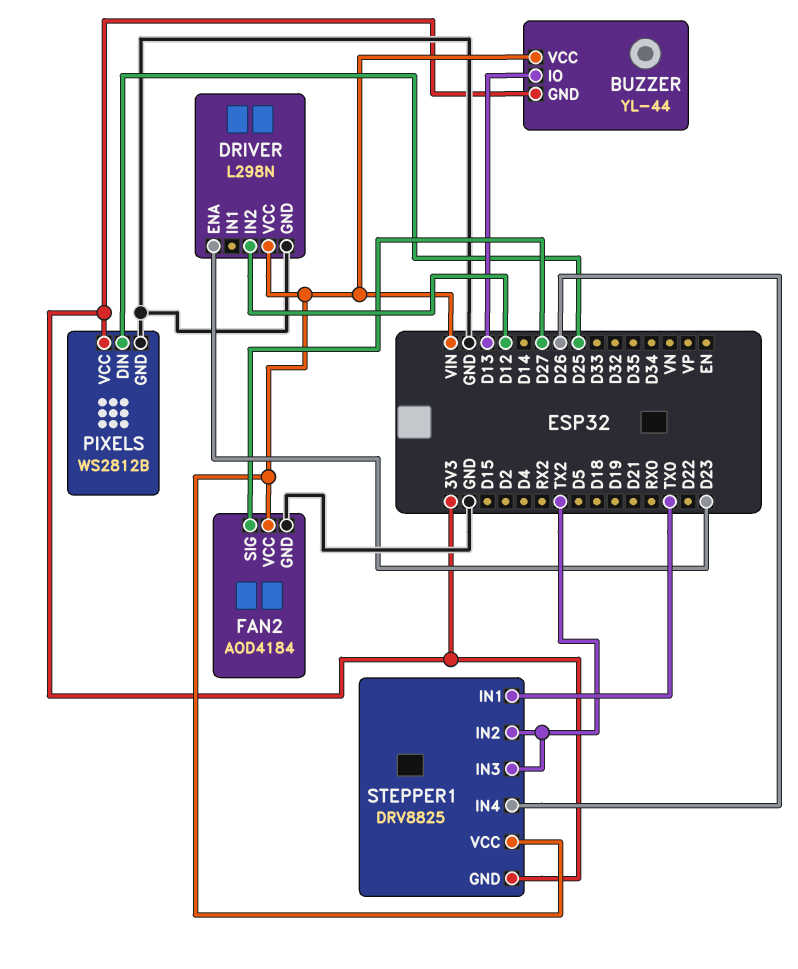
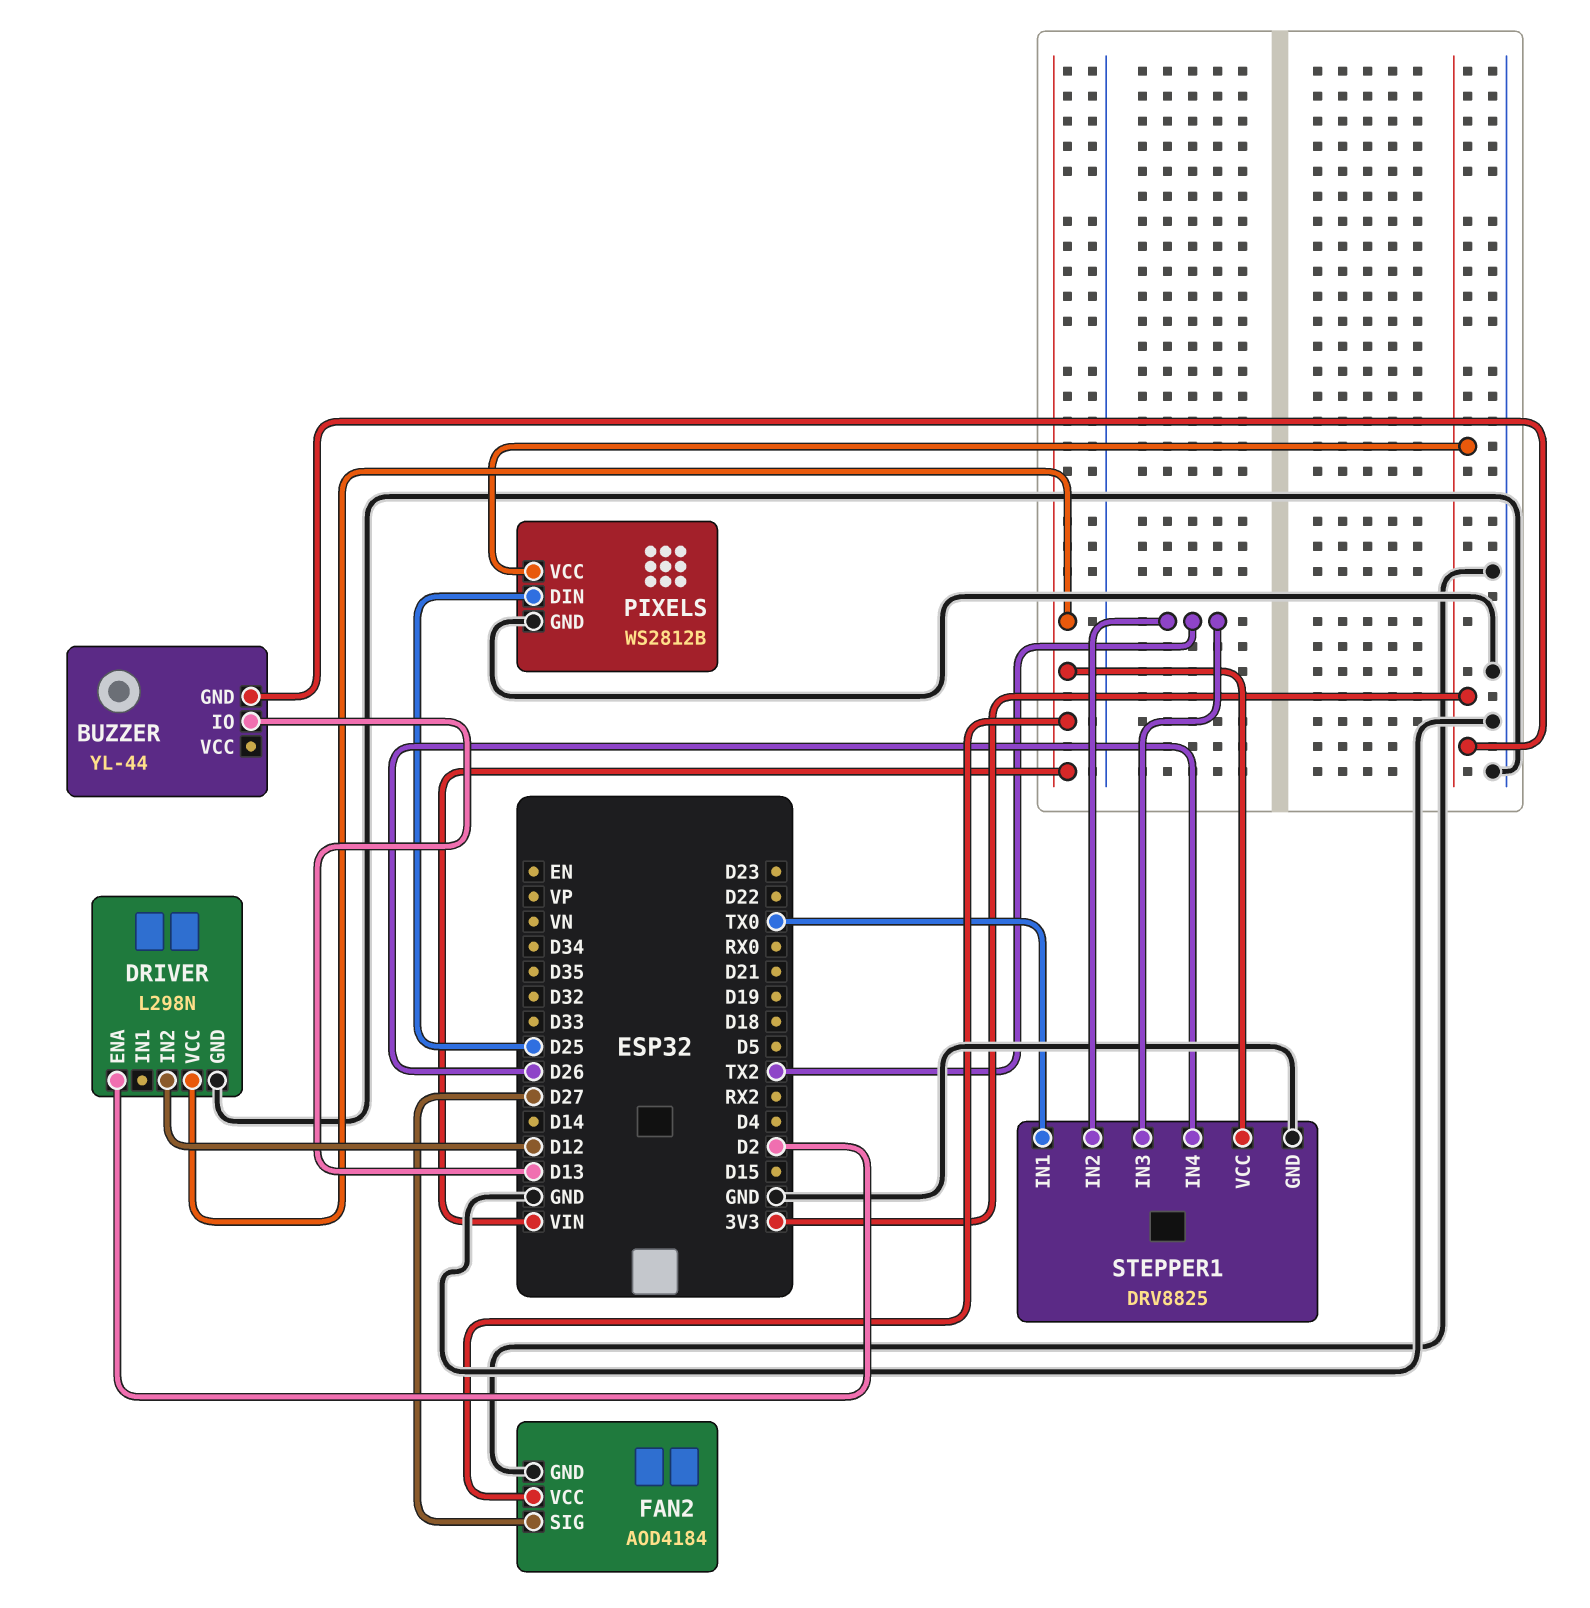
BUZZER pin VCC: VIN -> none
DRIVER pin ENA: D23 -> D2
STEPPER1 pin GND: 3V3 -> GND

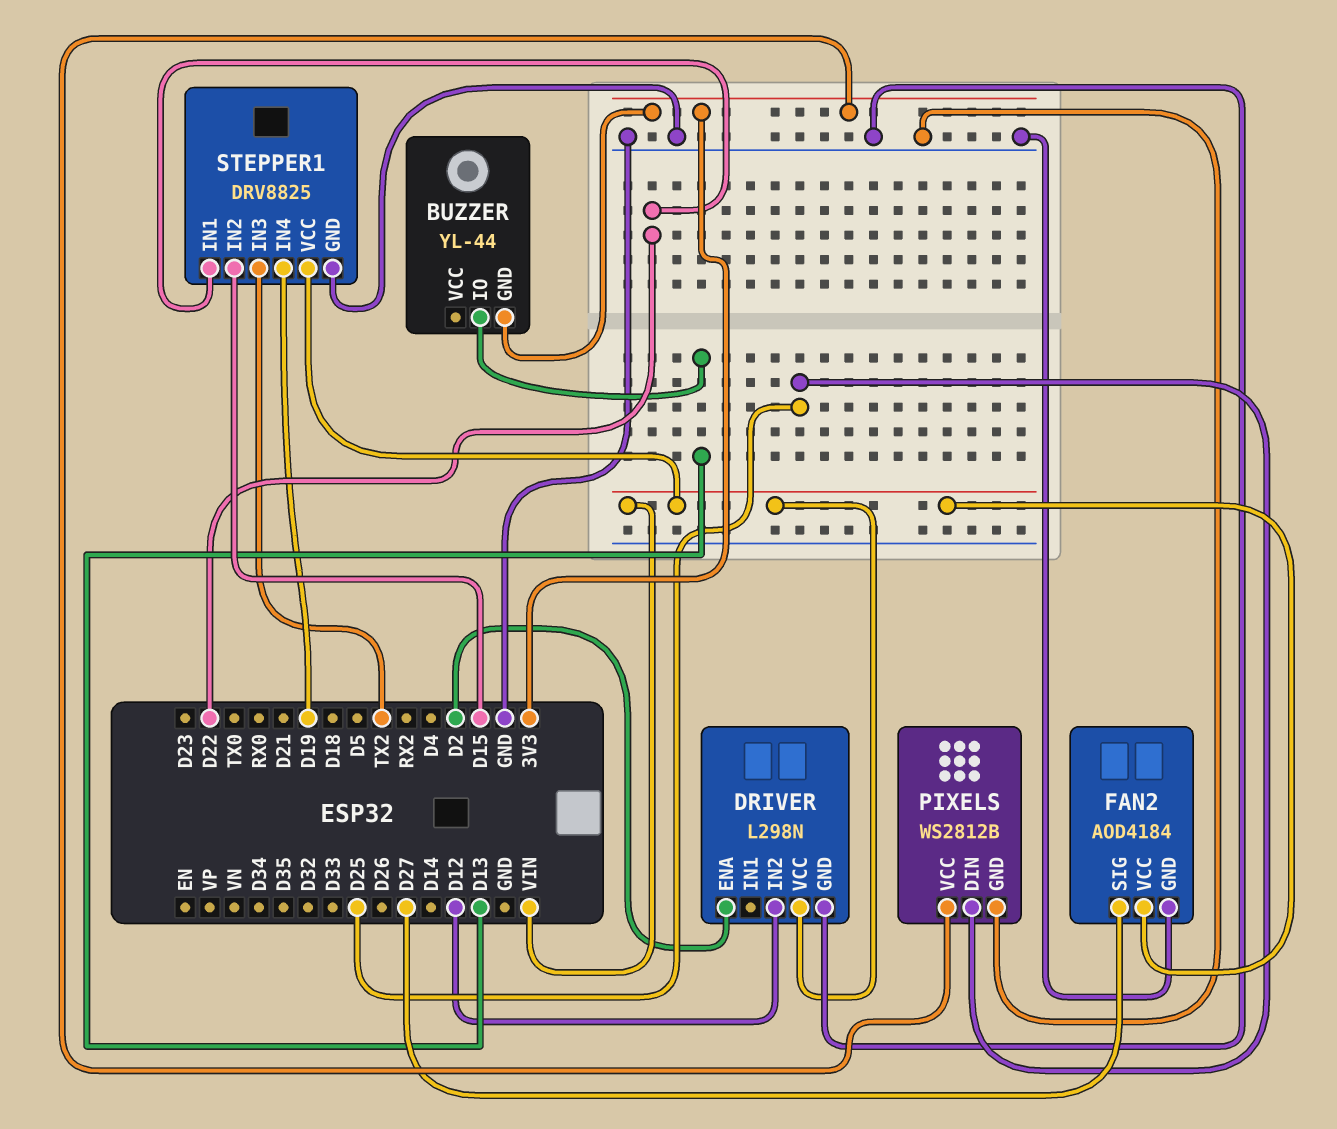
STEPPER1 pin IN1: TX0 -> D22
STEPPER1 pin IN2: TX2 -> D15
STEPPER1 pin IN4: D26 -> D19

